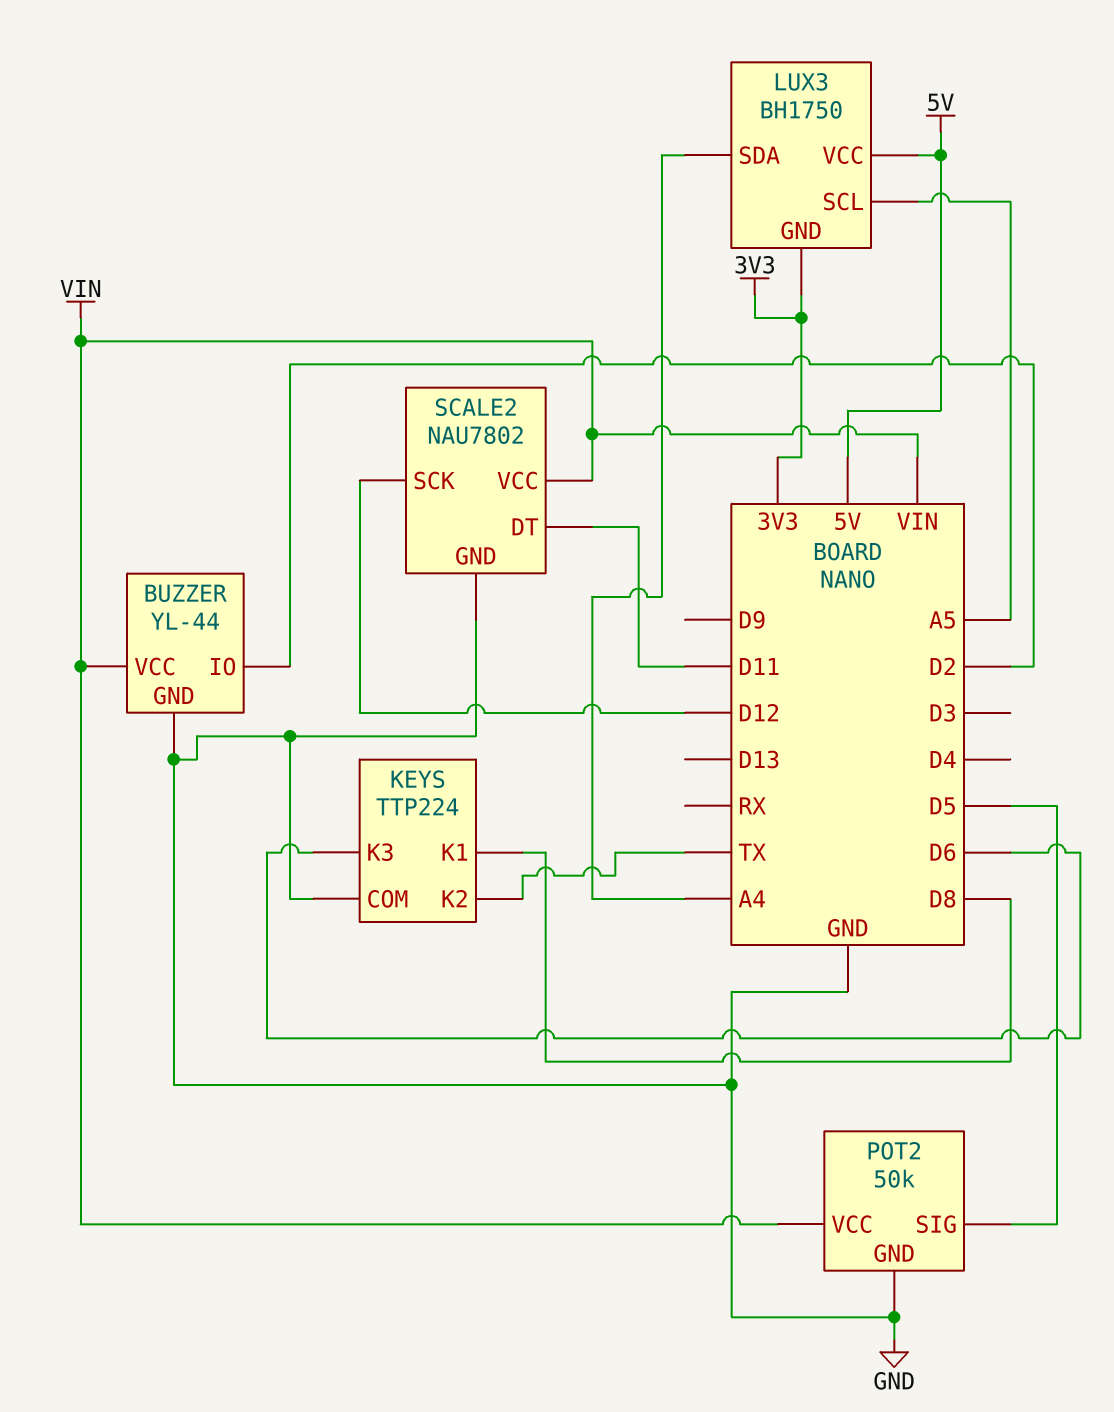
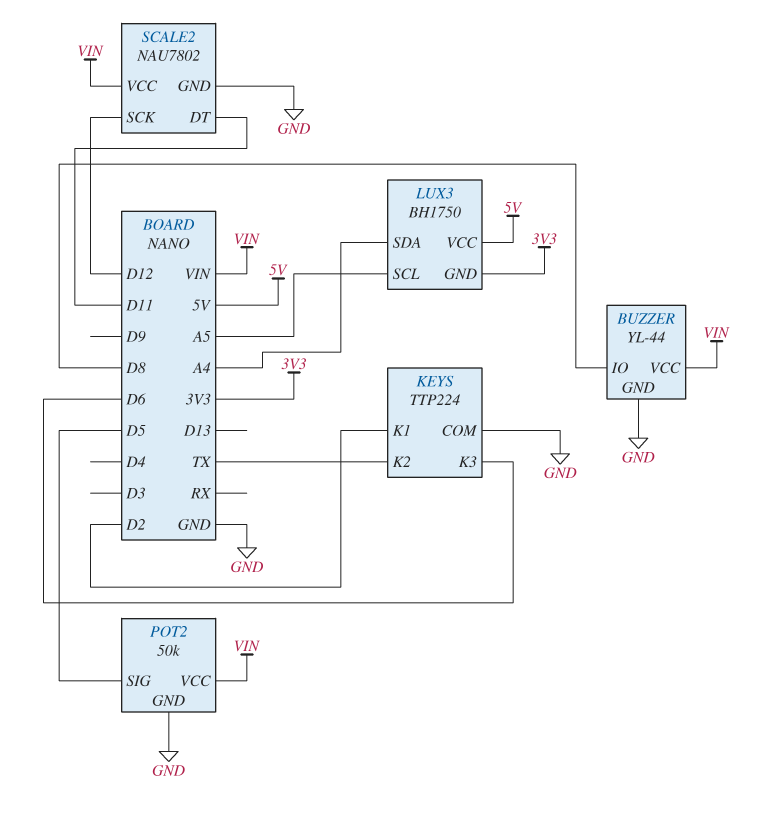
BUZZER pin IO: D2 -> D8
KEYS pin K1: D8 -> D2

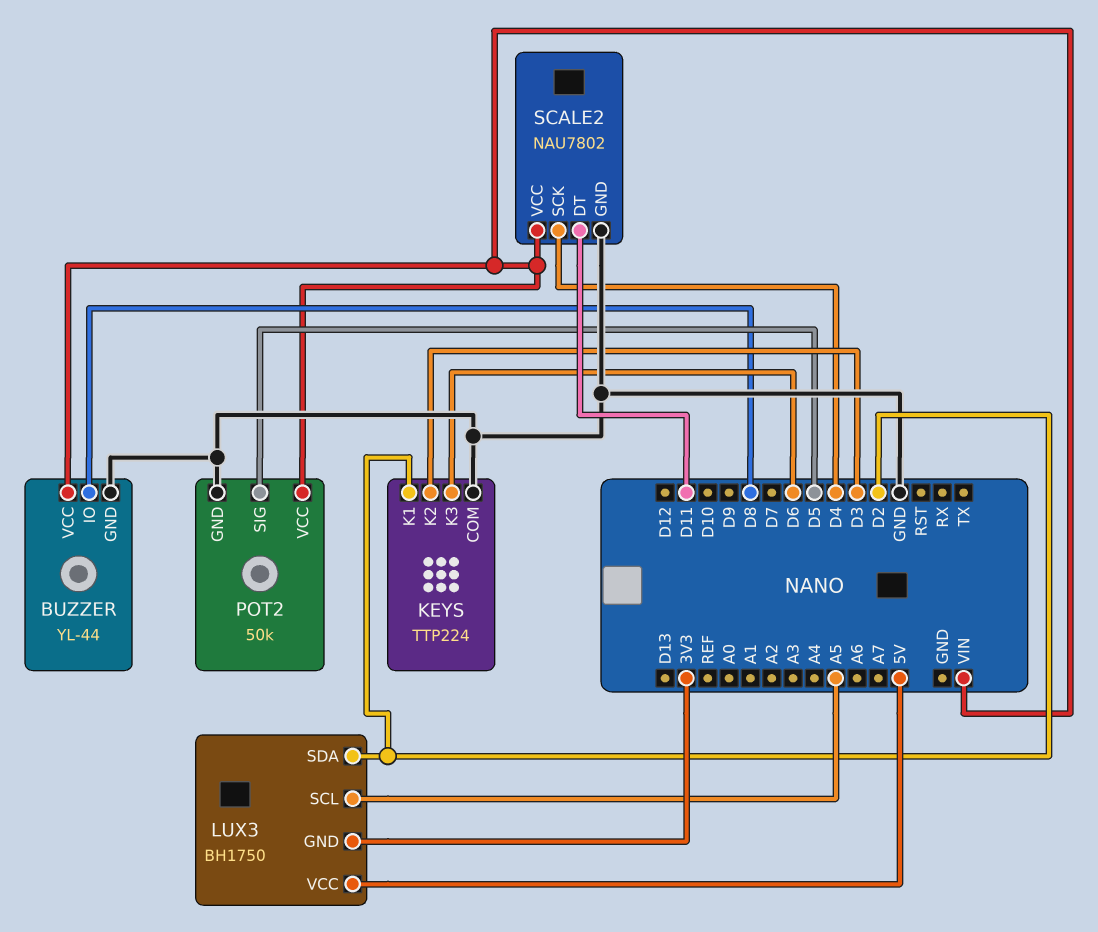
KEYS pin K2: TX -> D3
LUX3 pin SDA: A4 -> D2
SCALE2 pin SCK: D12 -> D4

